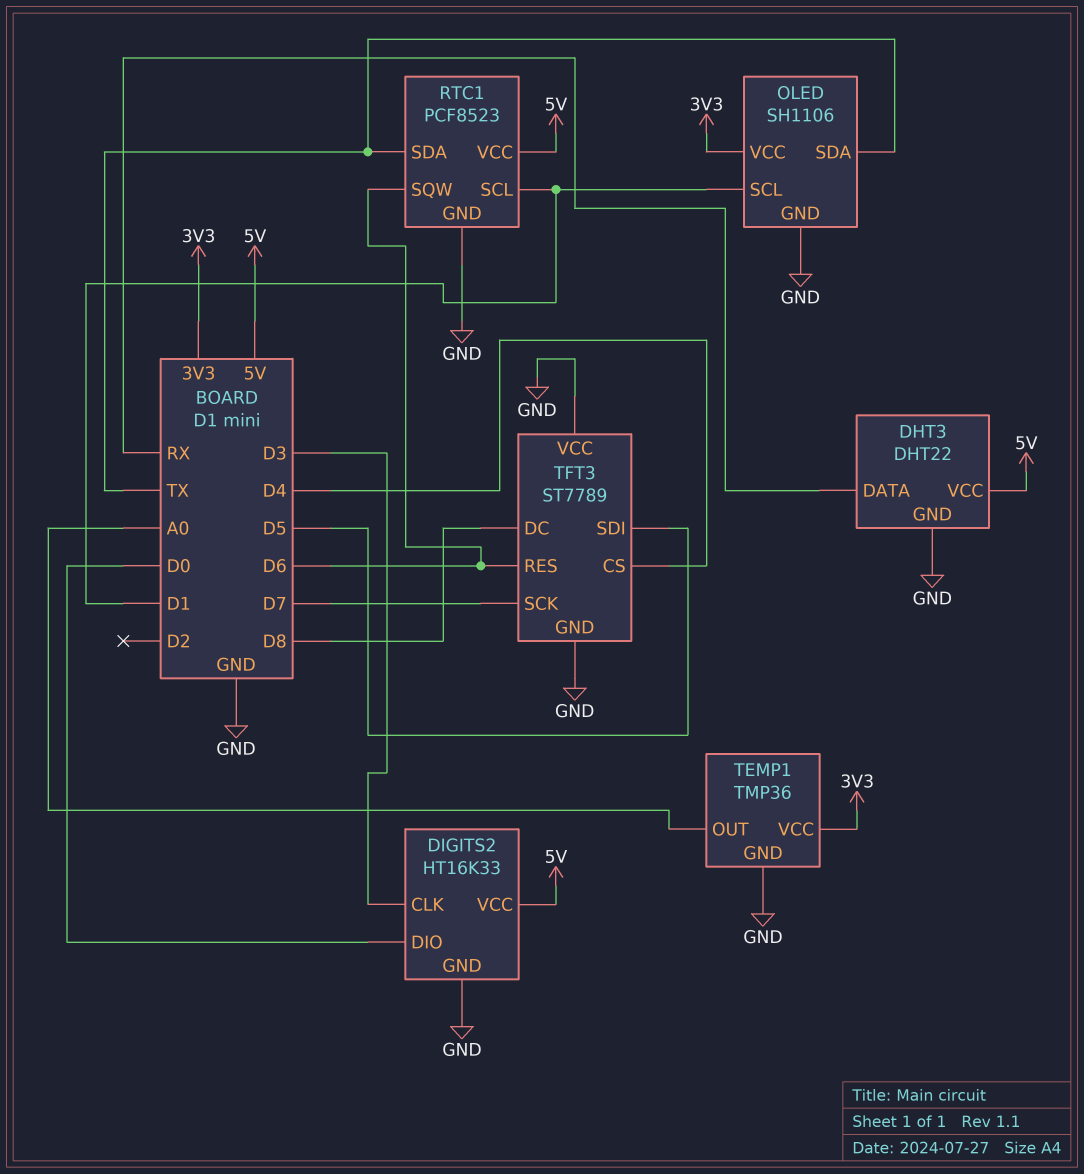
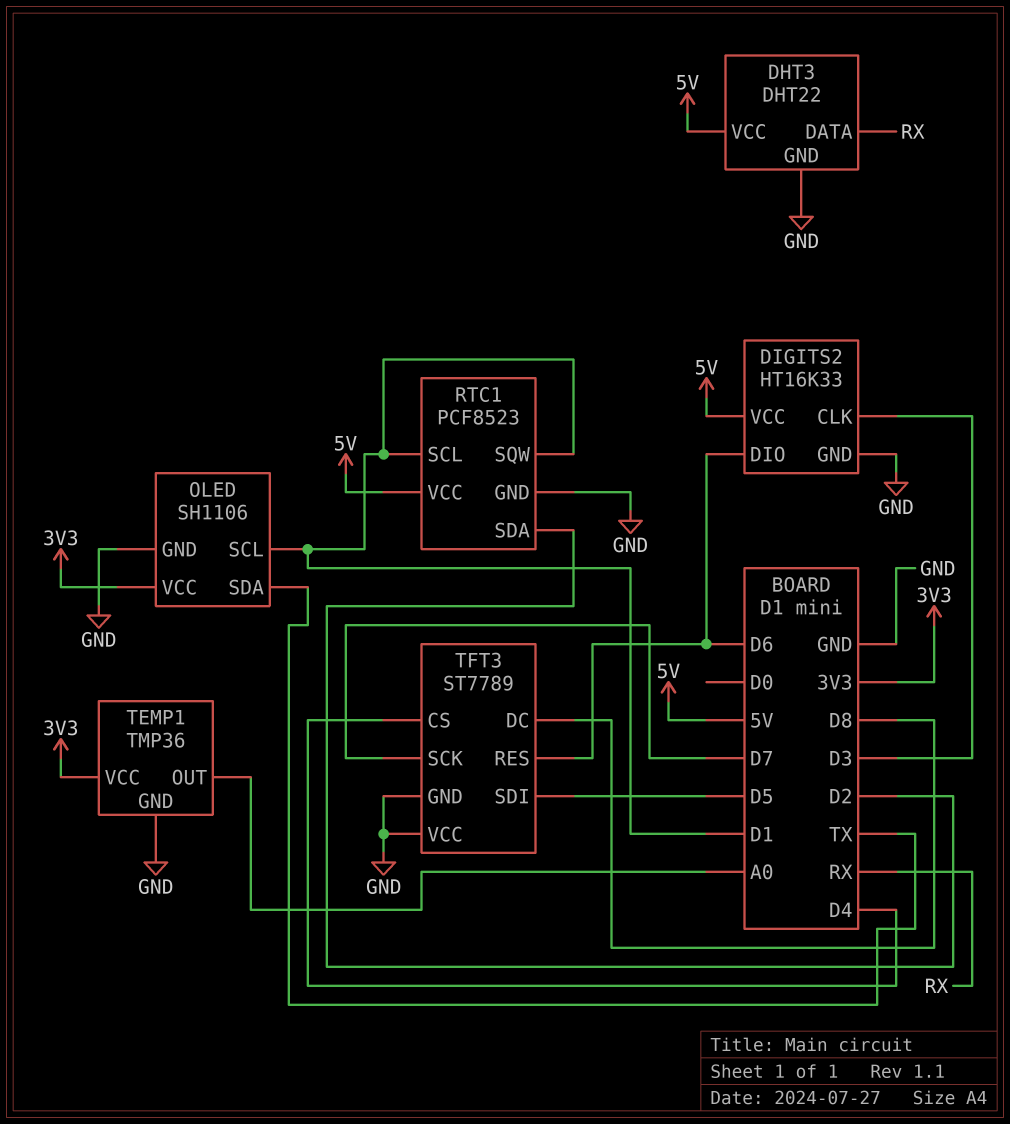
DIGITS2 pin DIO: D0 -> D6
RTC1 pin SDA: TX -> D2
RTC1 pin SQW: D6 -> D1

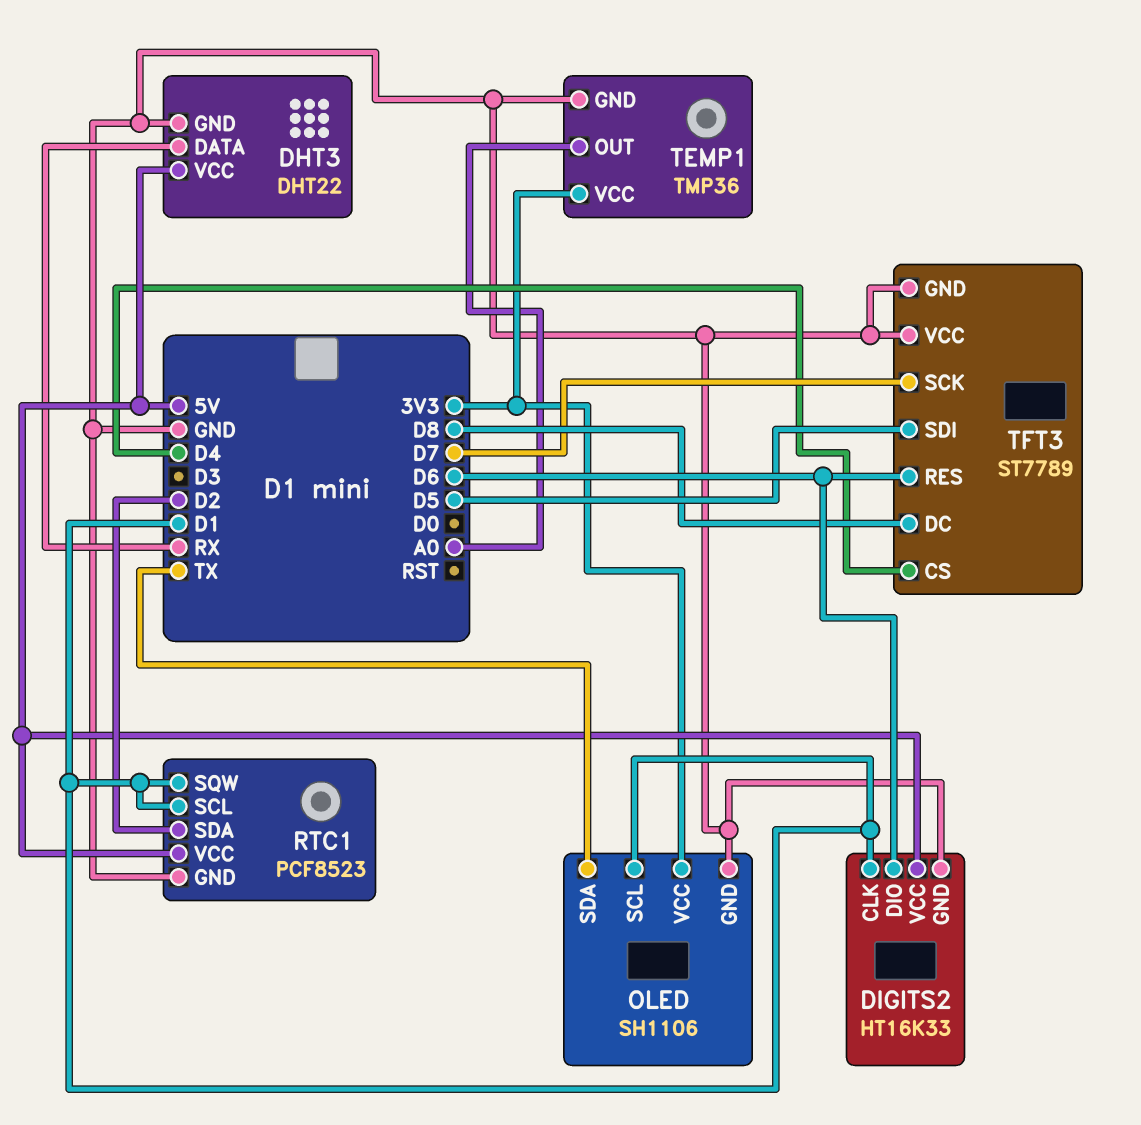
DIGITS2 pin CLK: D3 -> D1

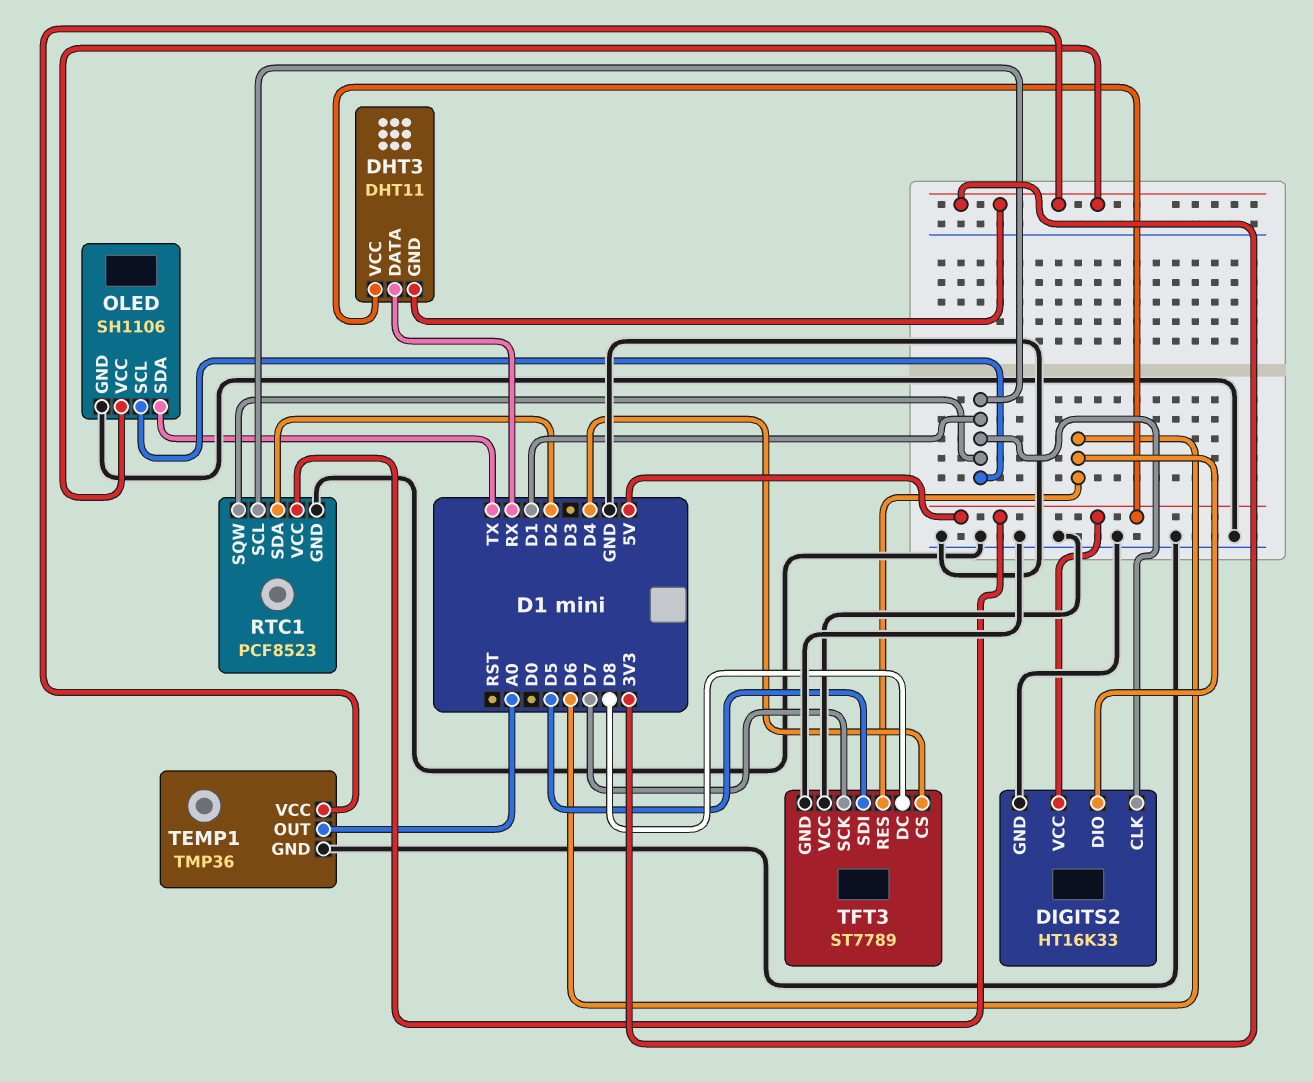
DHT3: DHT22 -> DHT11
DHT3 pin GND: GND -> 3V3

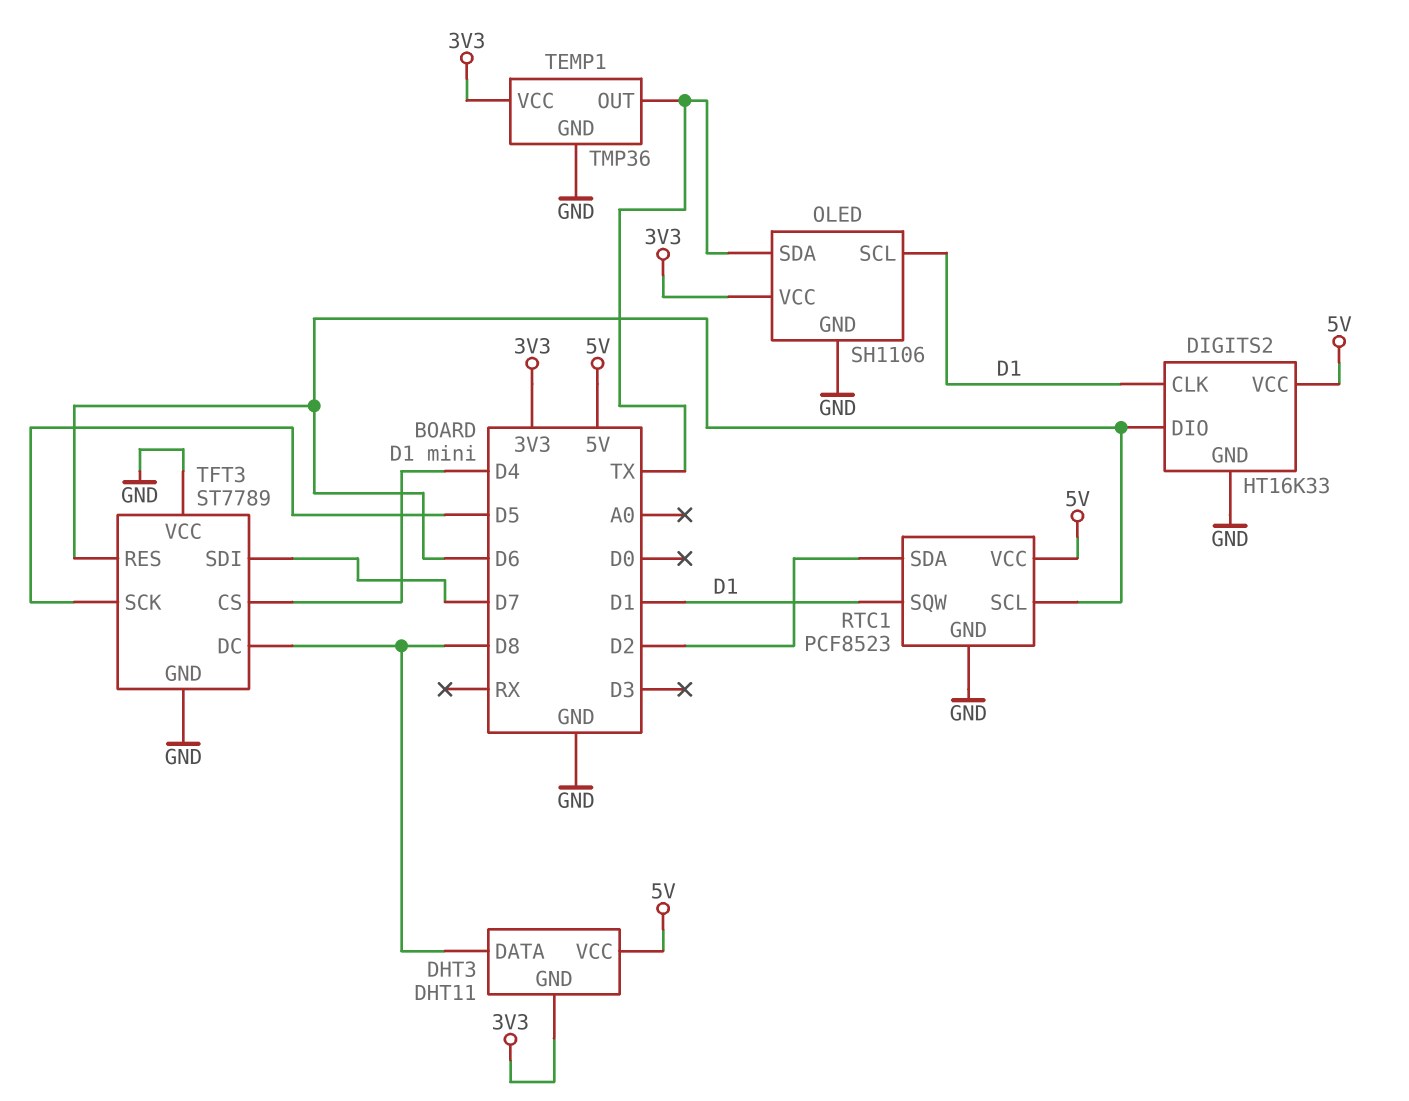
DHT3 pin DATA: RX -> D8
RTC1 pin SCL: D1 -> D6
TEMP1 pin OUT: A0 -> TX
TFT3 pin SCK: D7 -> D5
TFT3 pin SDI: D5 -> D7

